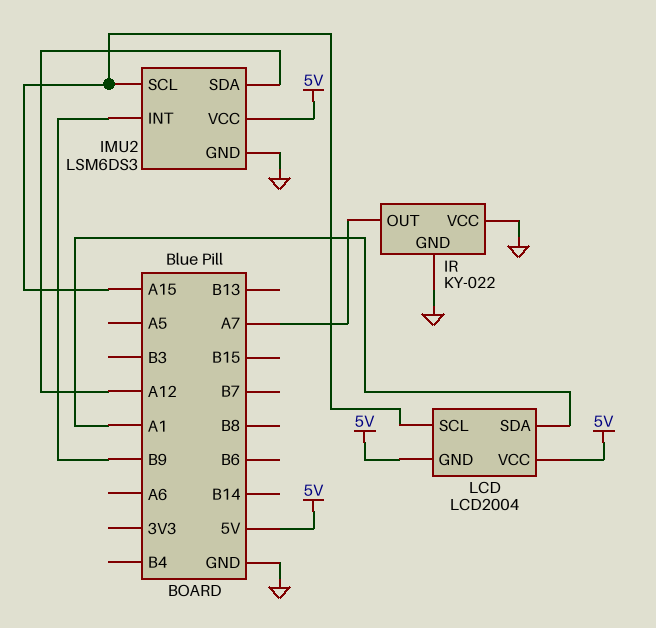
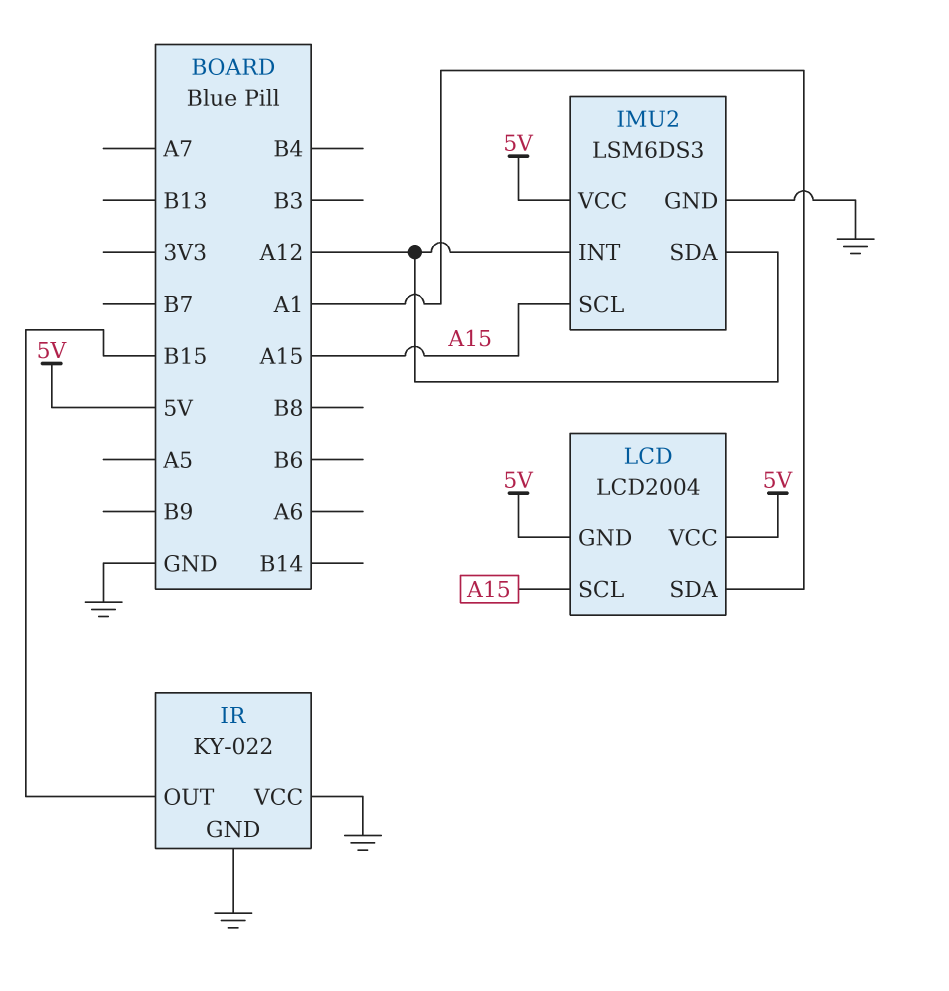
IMU2 pin INT: B9 -> A12
IR pin OUT: A7 -> B15

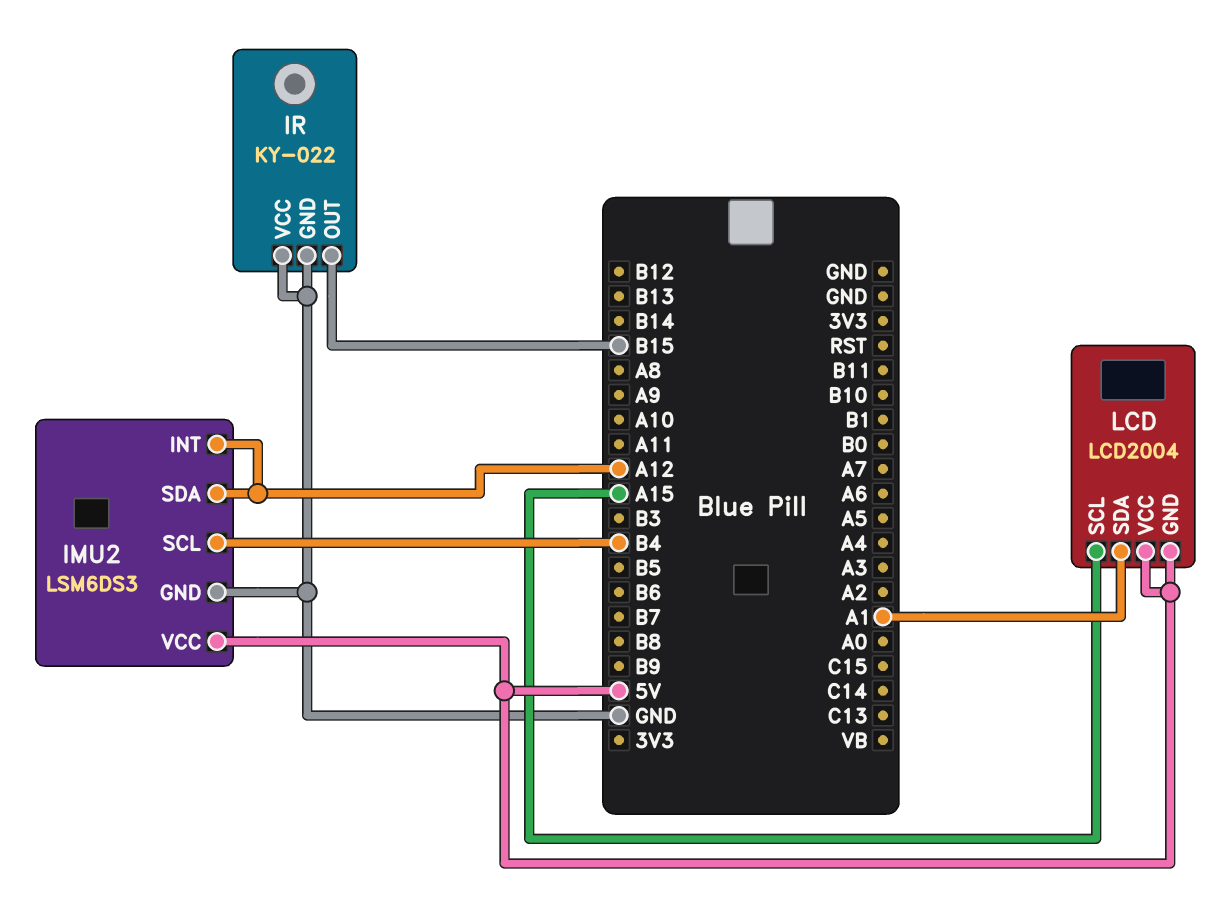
IMU2 pin SCL: A15 -> B4

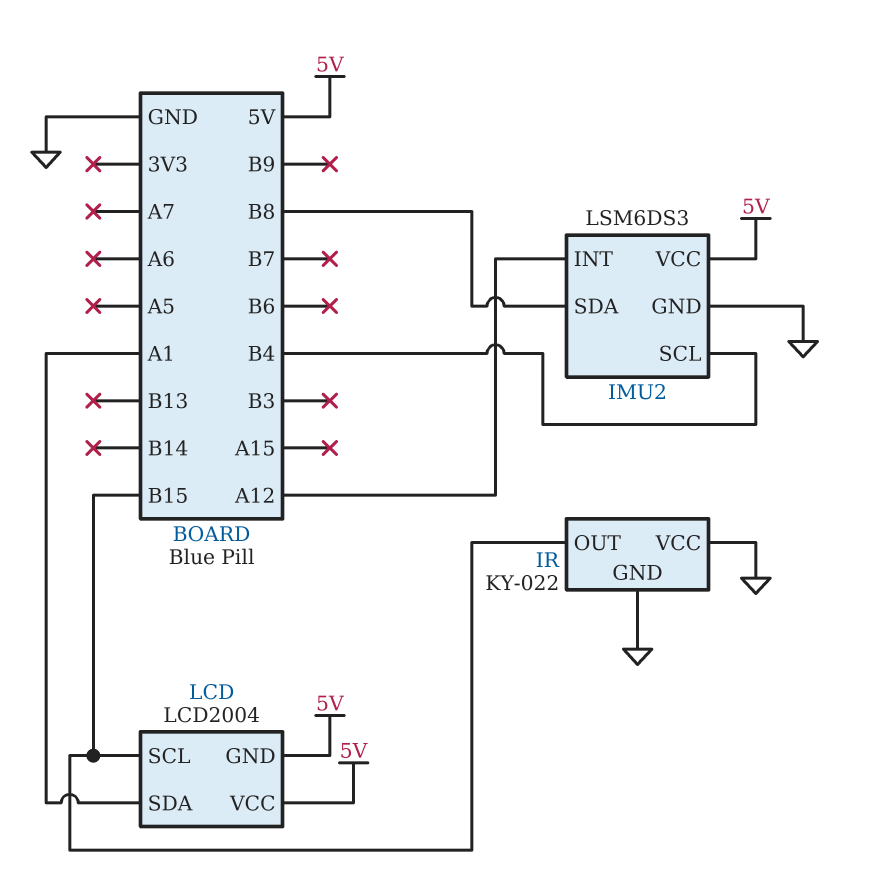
IMU2 pin SDA: A12 -> B8
LCD pin SCL: A15 -> B15

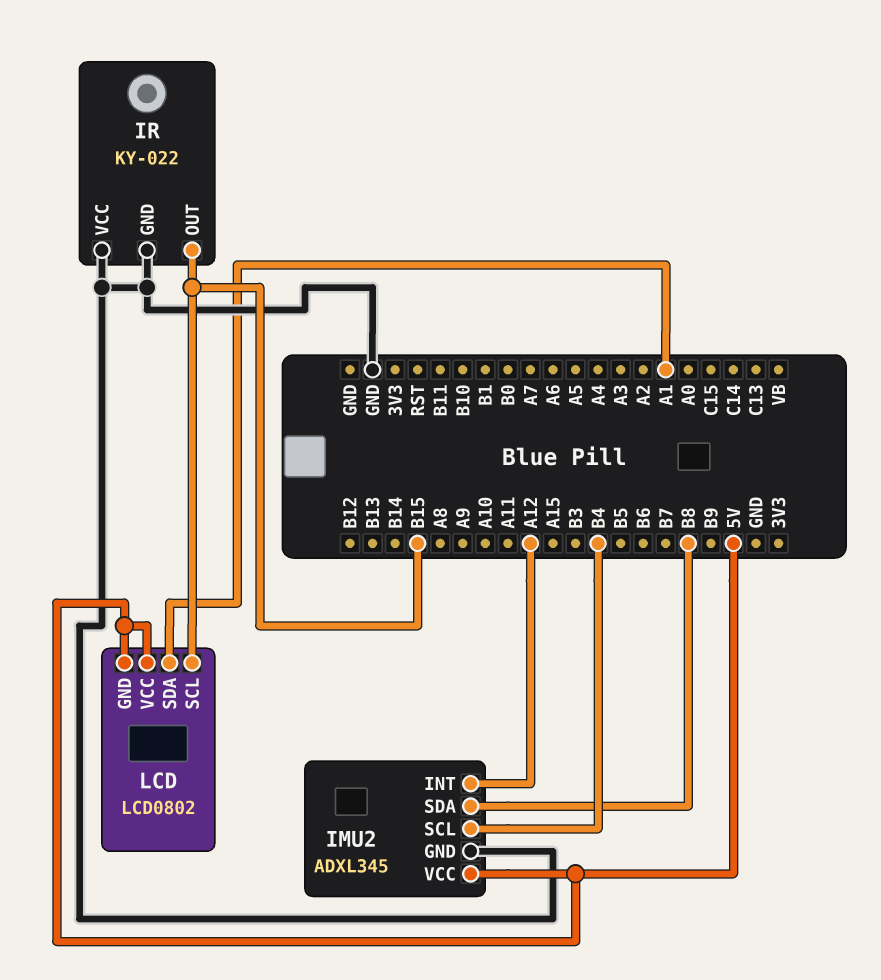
IMU2: LSM6DS3 -> ADXL345
LCD: LCD2004 -> LCD0802

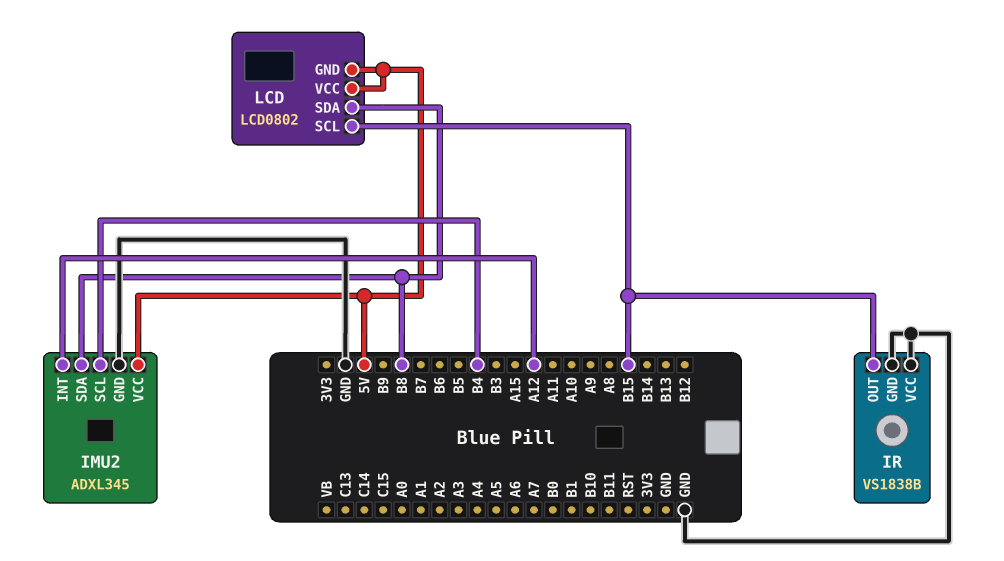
IR: KY-022 -> VS1838B
LCD pin SDA: A1 -> B8

